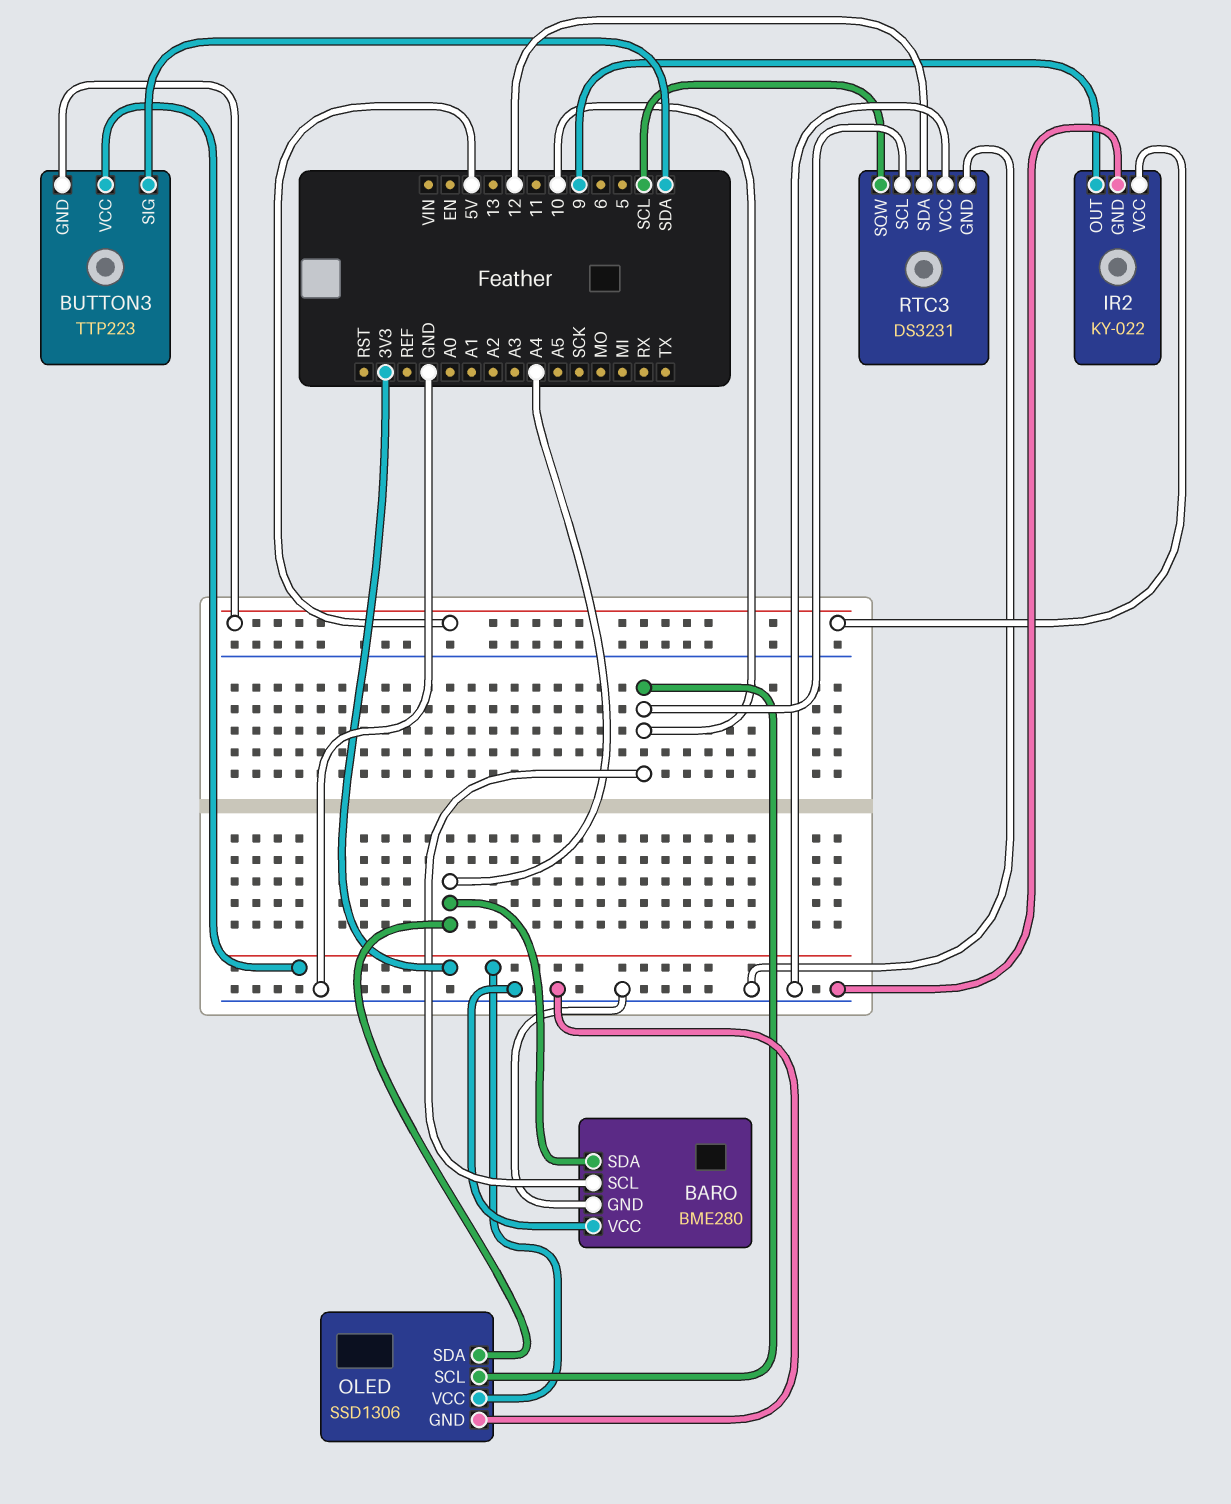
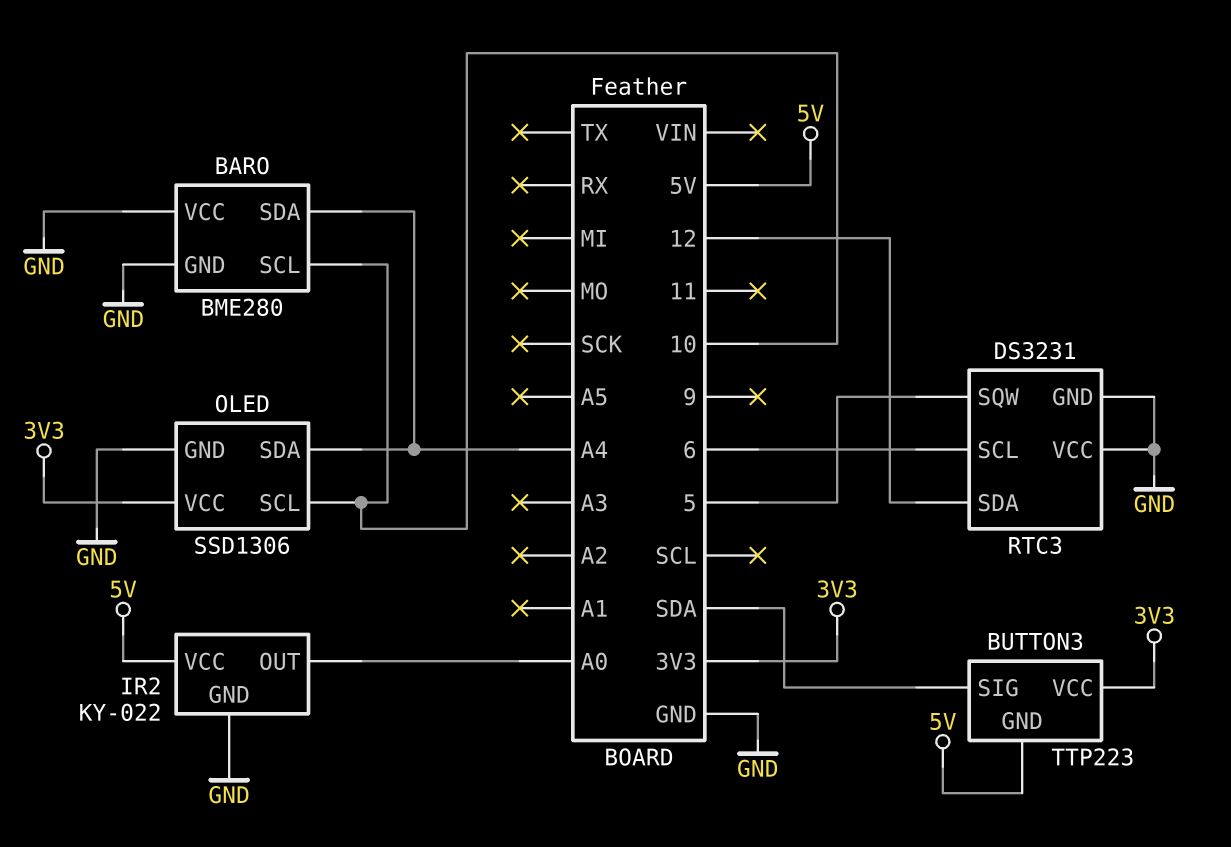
IR2 pin OUT: 9 -> A0
RTC3 pin SCL: 10 -> 6
RTC3 pin SQW: SCL -> 5

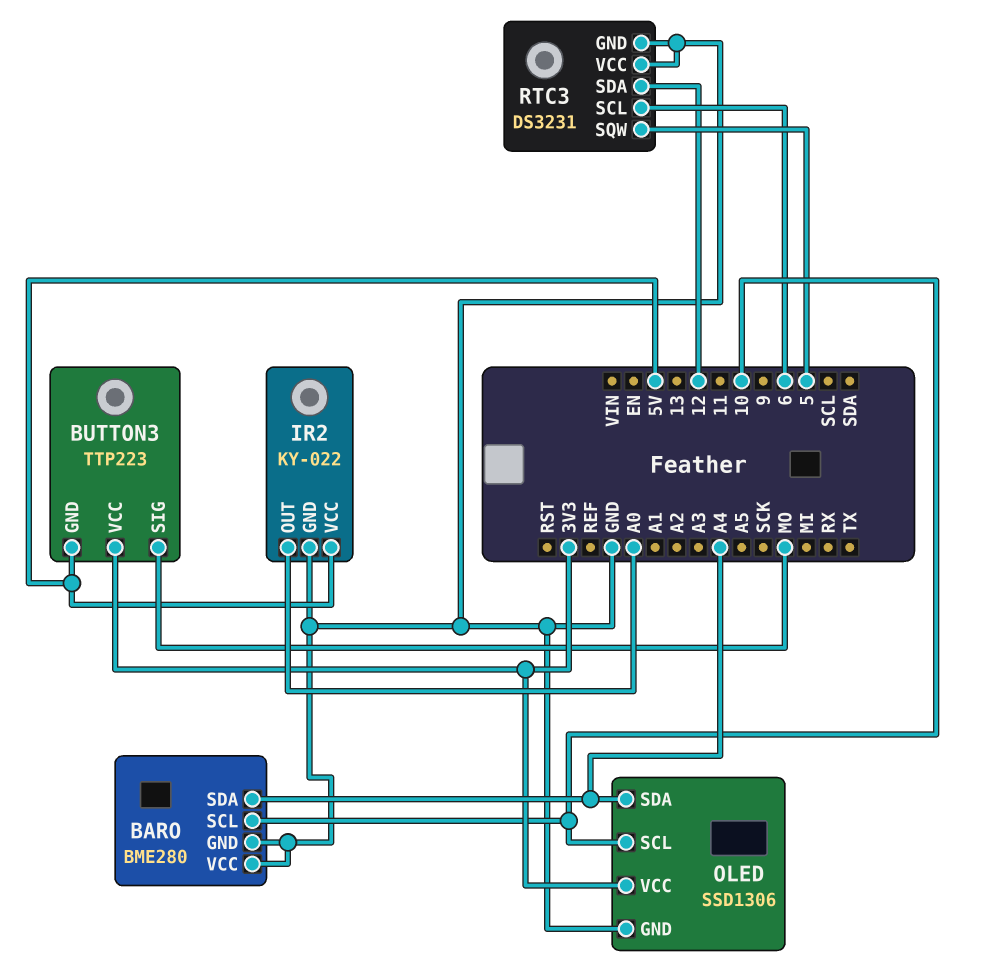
BUTTON3 pin SIG: SDA -> MO

